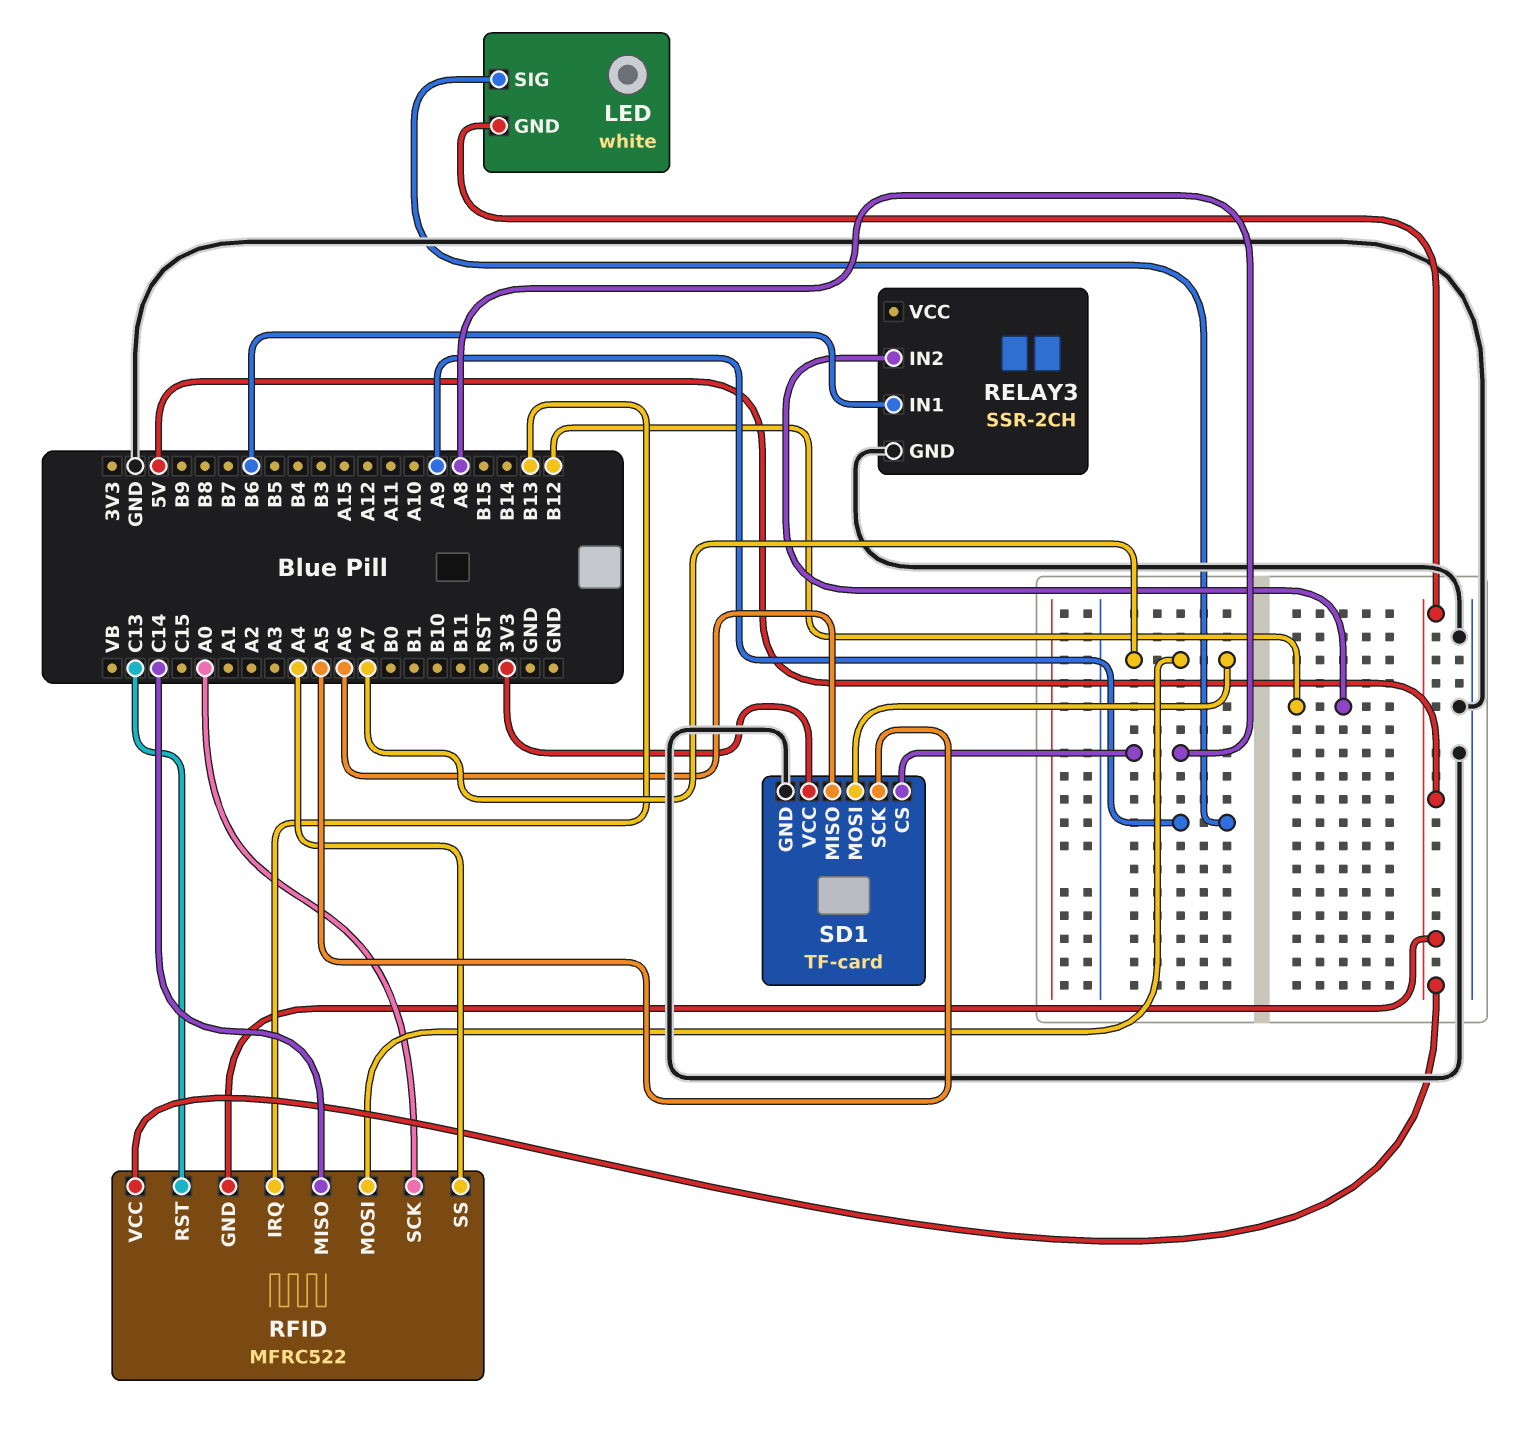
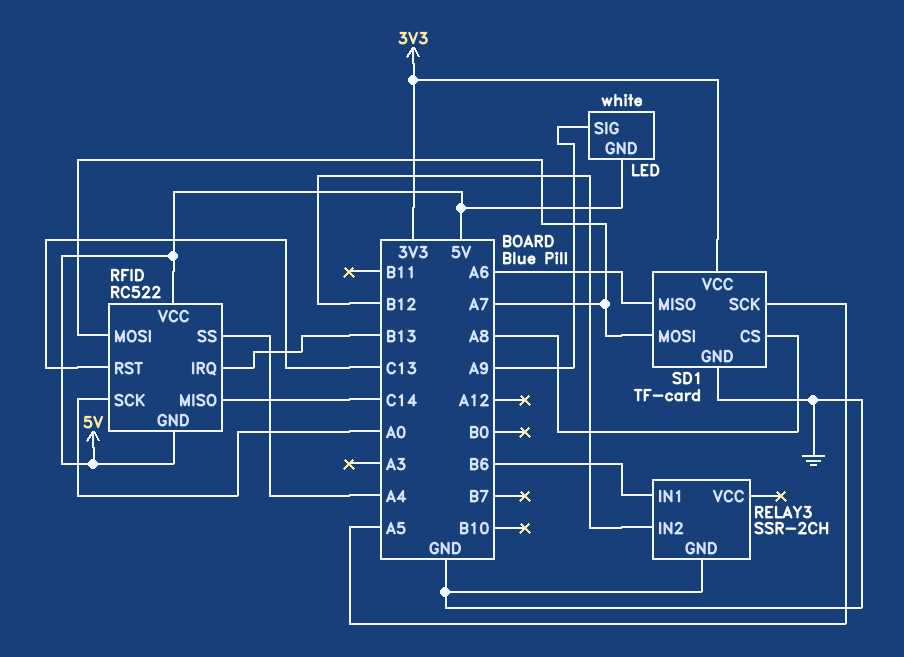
RFID: MFRC522 -> RC522

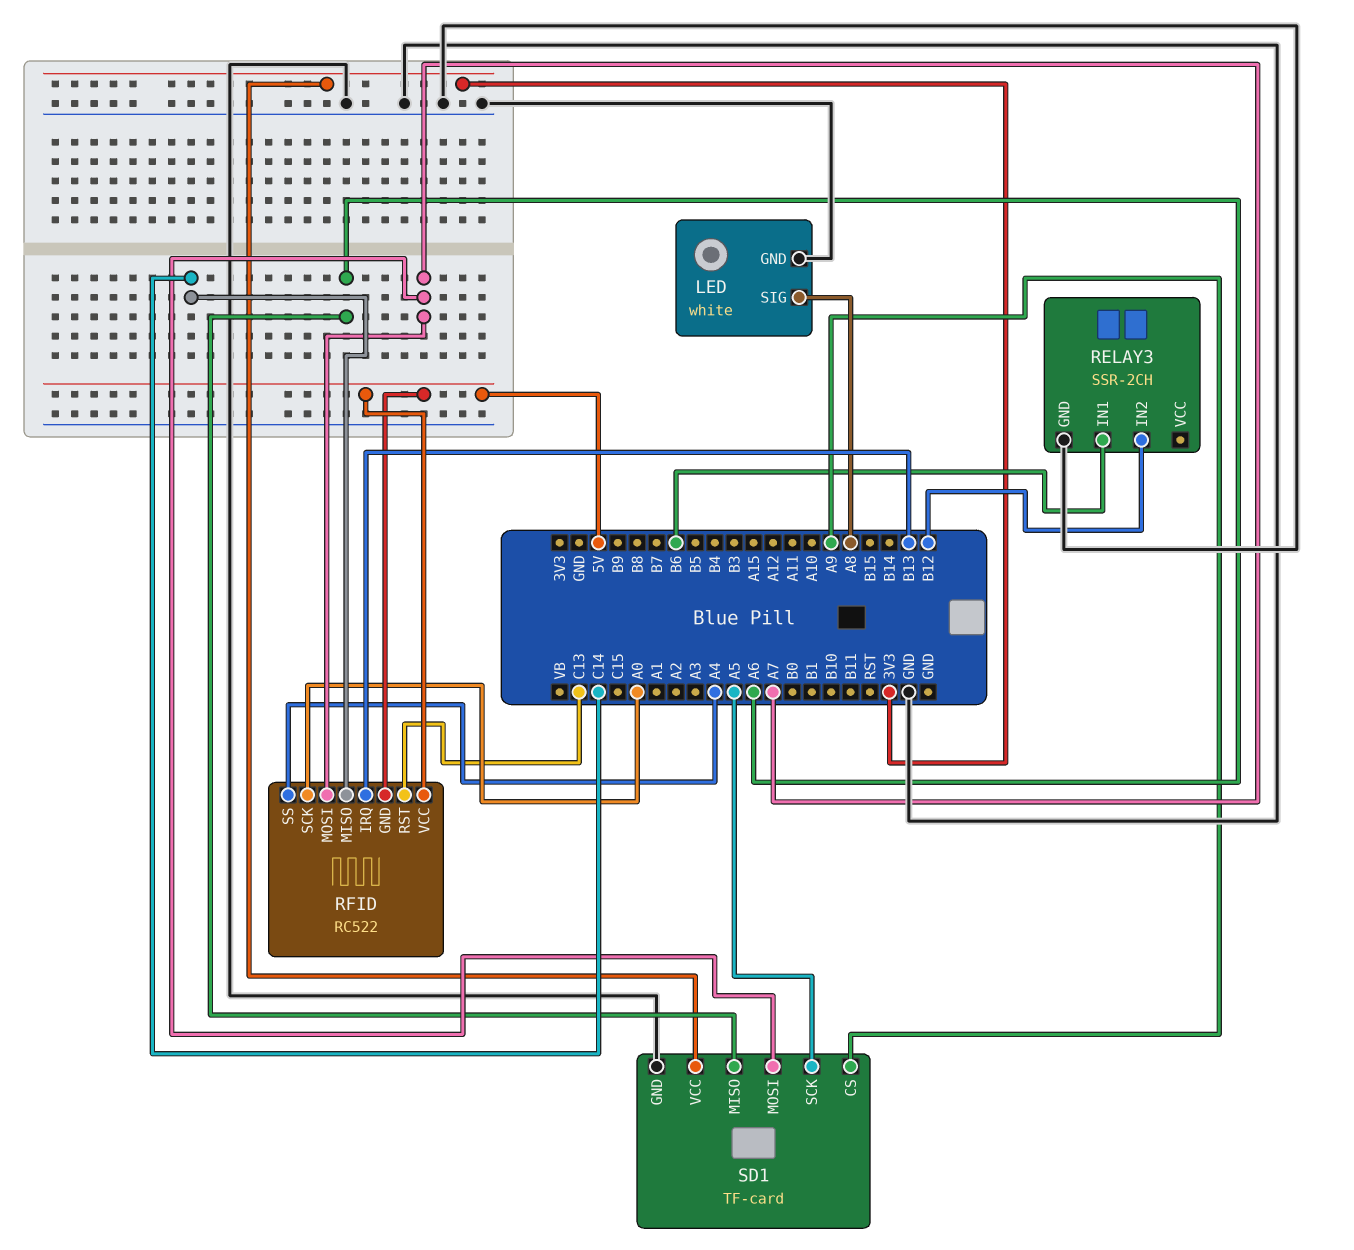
LED pin GND: 5V -> GND
LED pin SIG: A9 -> A8
SD1 pin CS: A8 -> A9

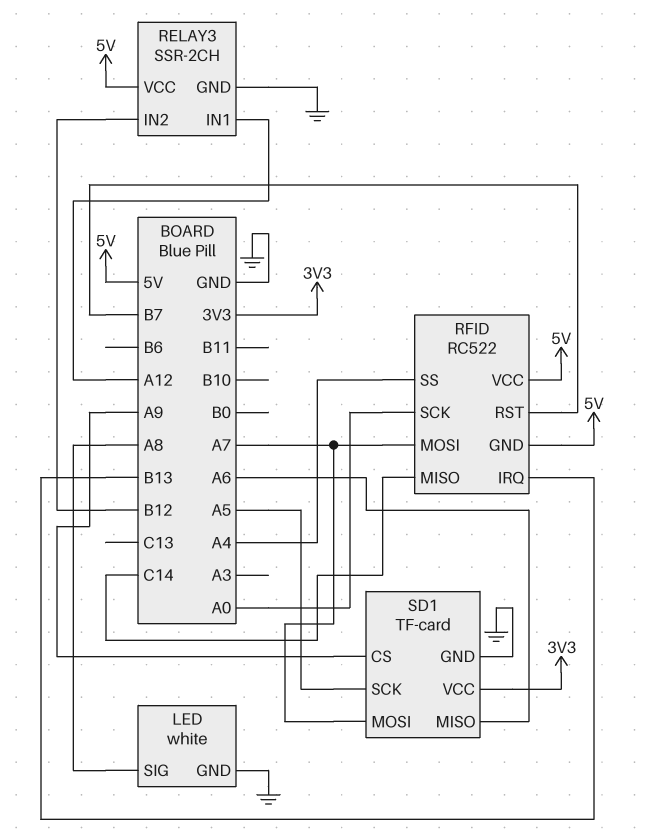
RELAY3 pin IN1: B6 -> A12
RELAY3 pin VCC: none -> 5V
RFID pin RST: C13 -> B7

